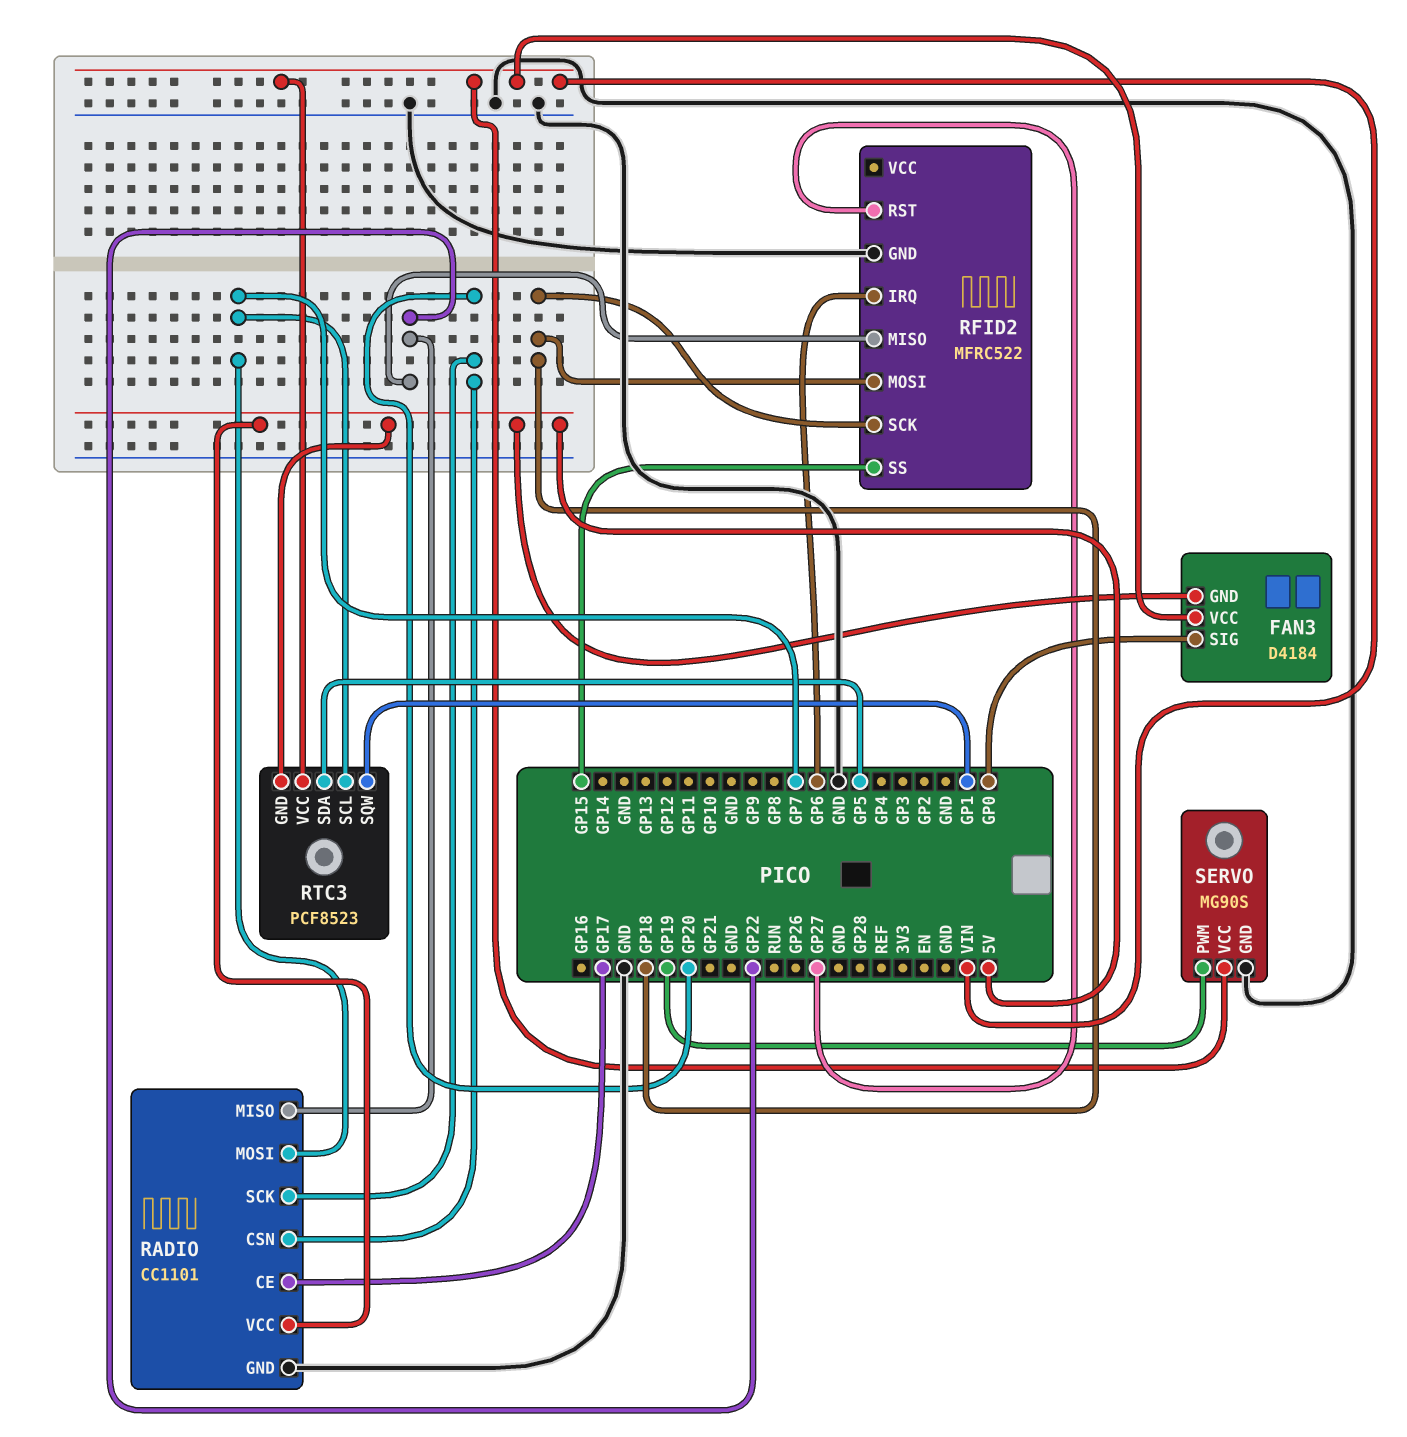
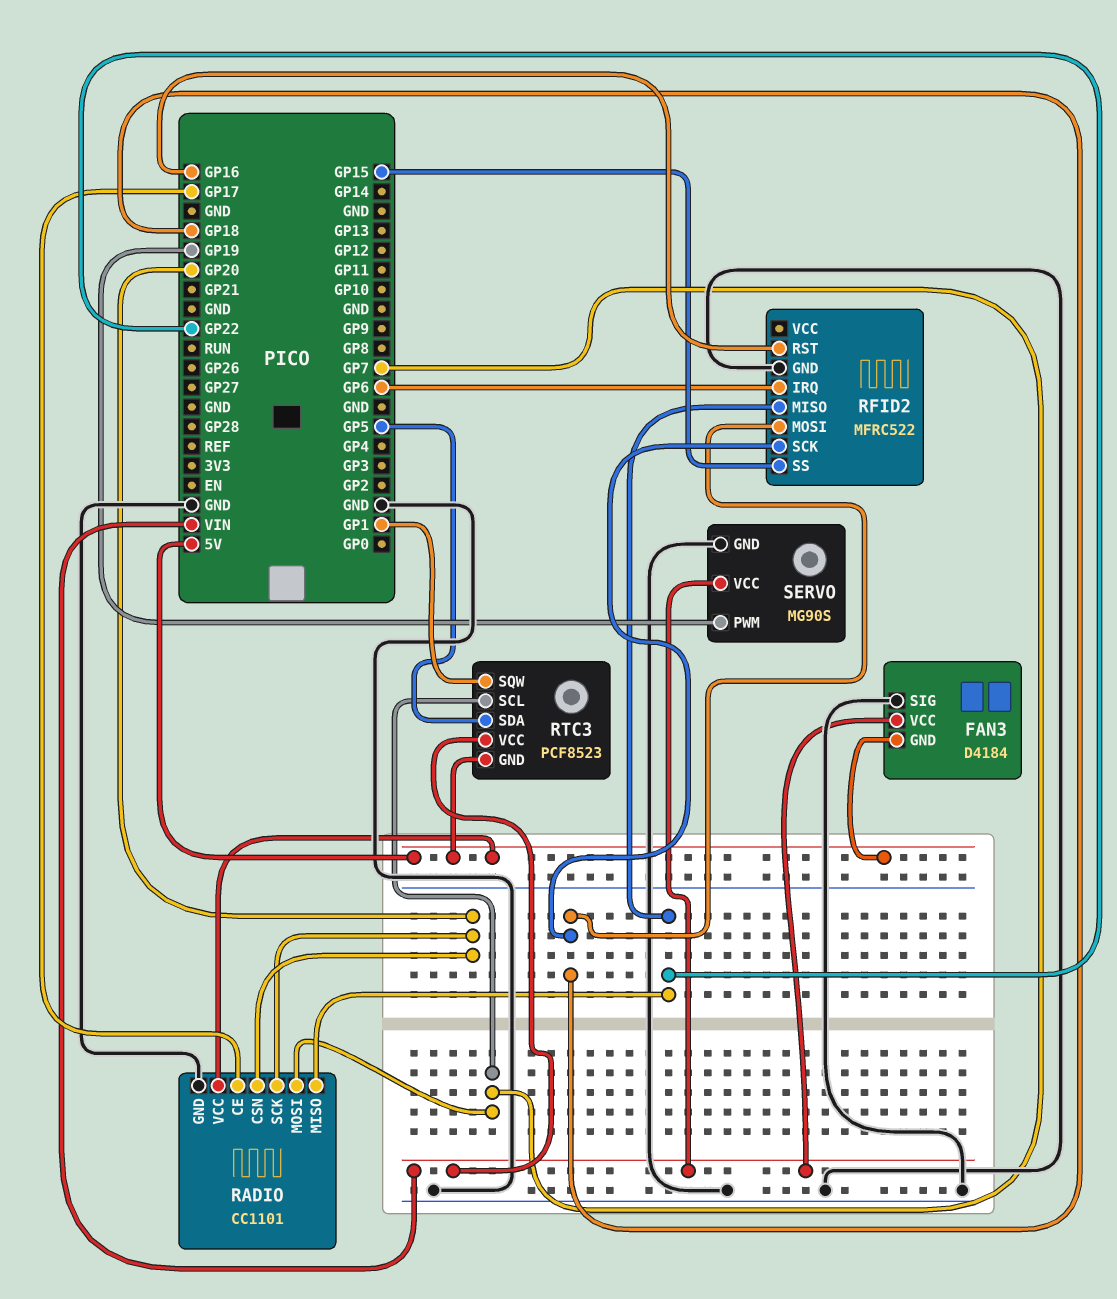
FAN3 pin SIG: GP0 -> GND
RFID2 pin RST: GP27 -> GP16

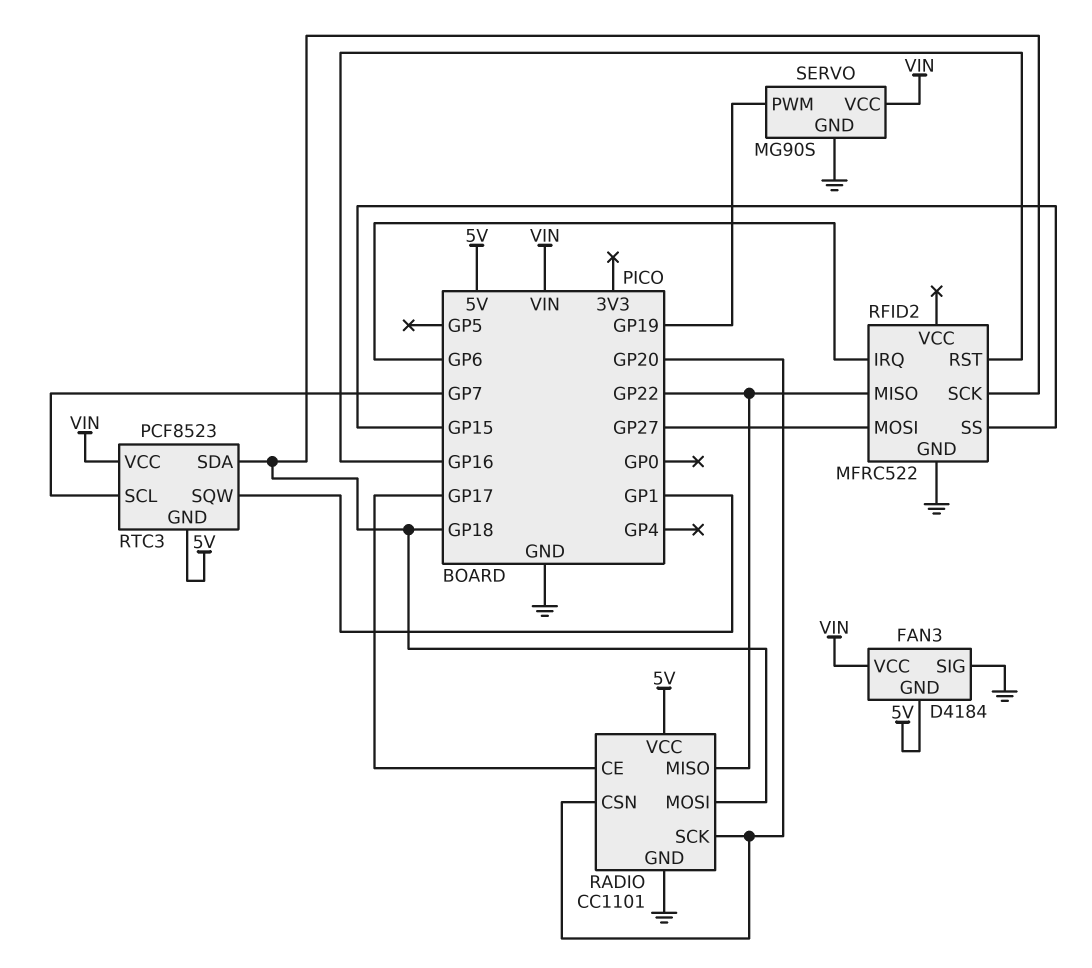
RADIO pin MOSI: GP7 -> GP18
RFID2 pin MOSI: GP18 -> GP27
RTC3 pin SDA: GP5 -> GP18

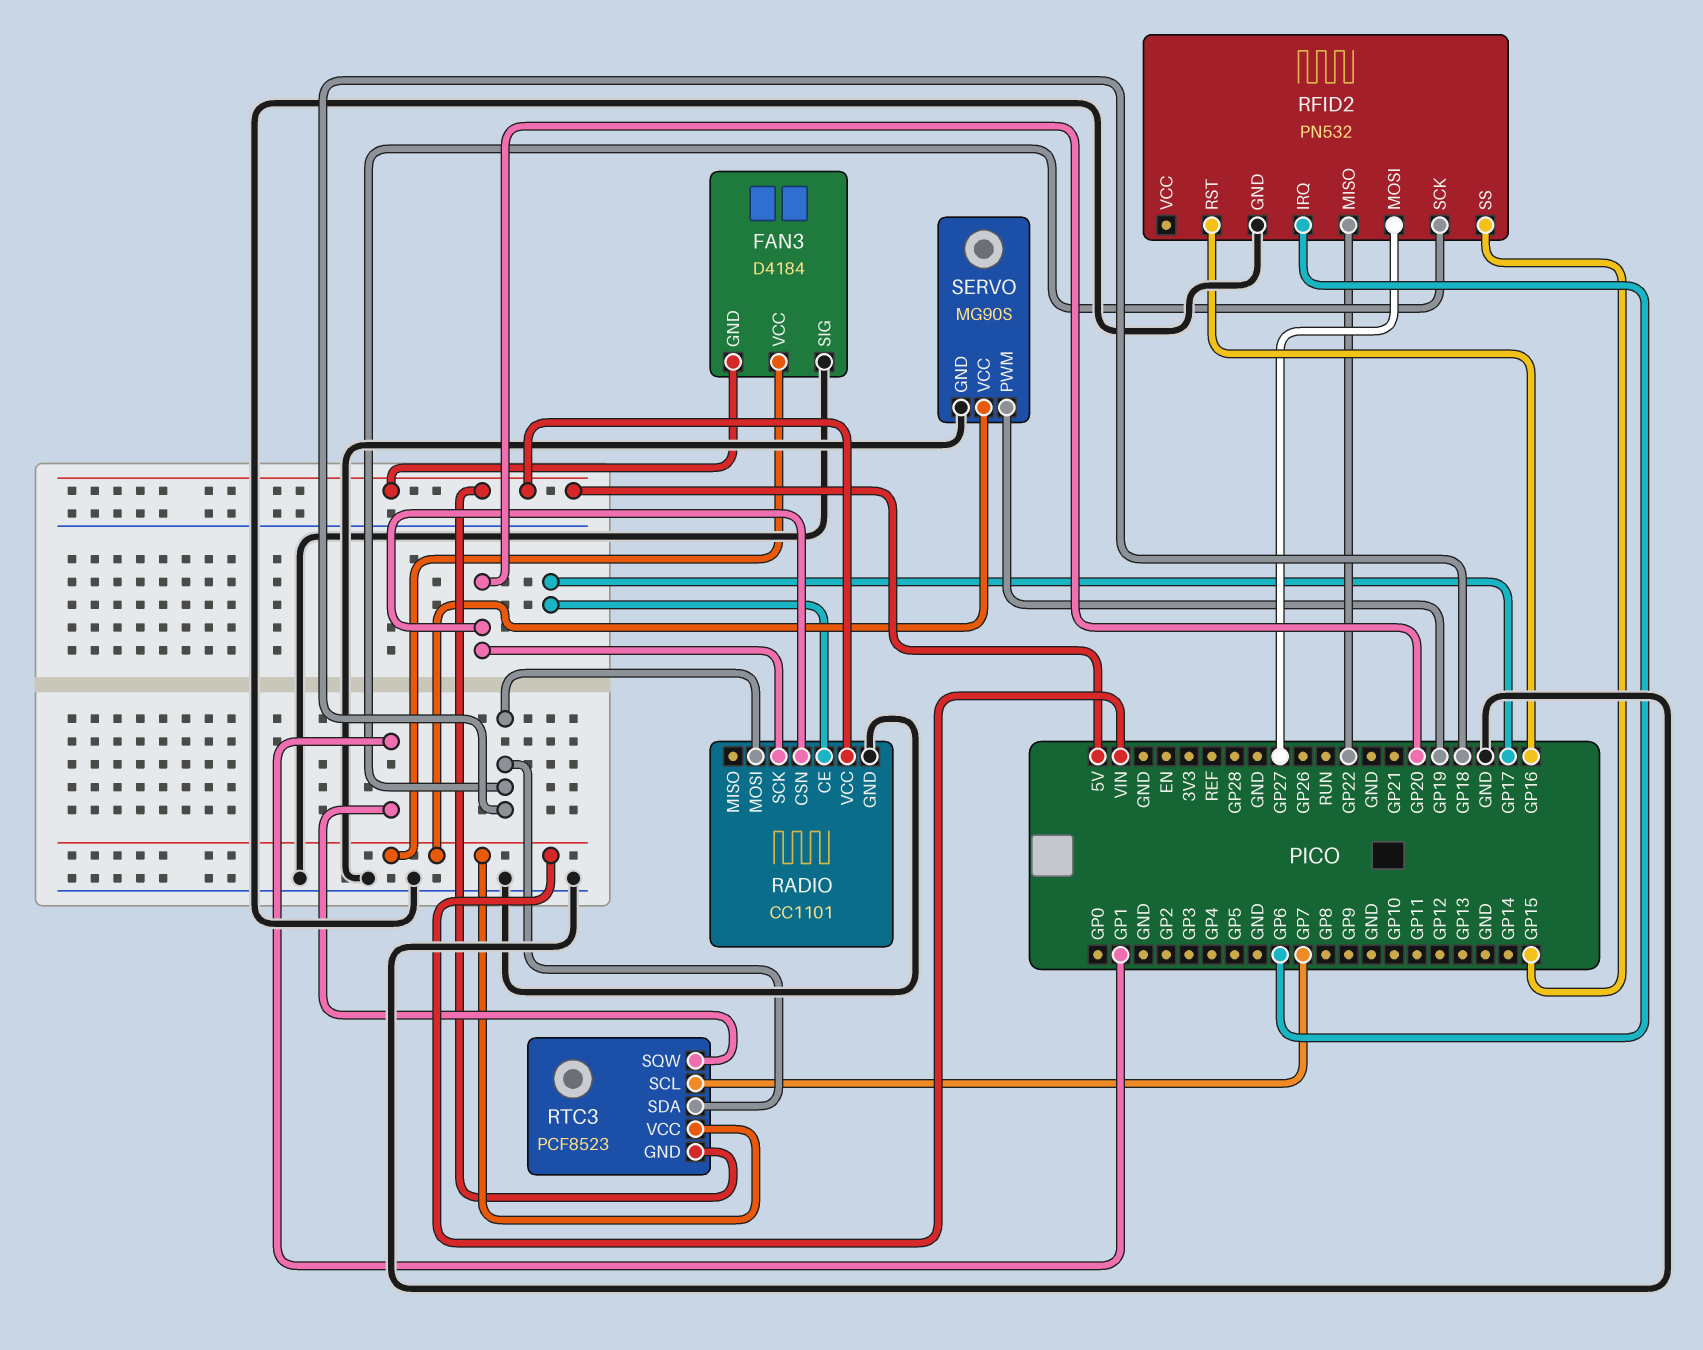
RADIO pin MISO: GP22 -> none
RFID2: MFRC522 -> PN532

